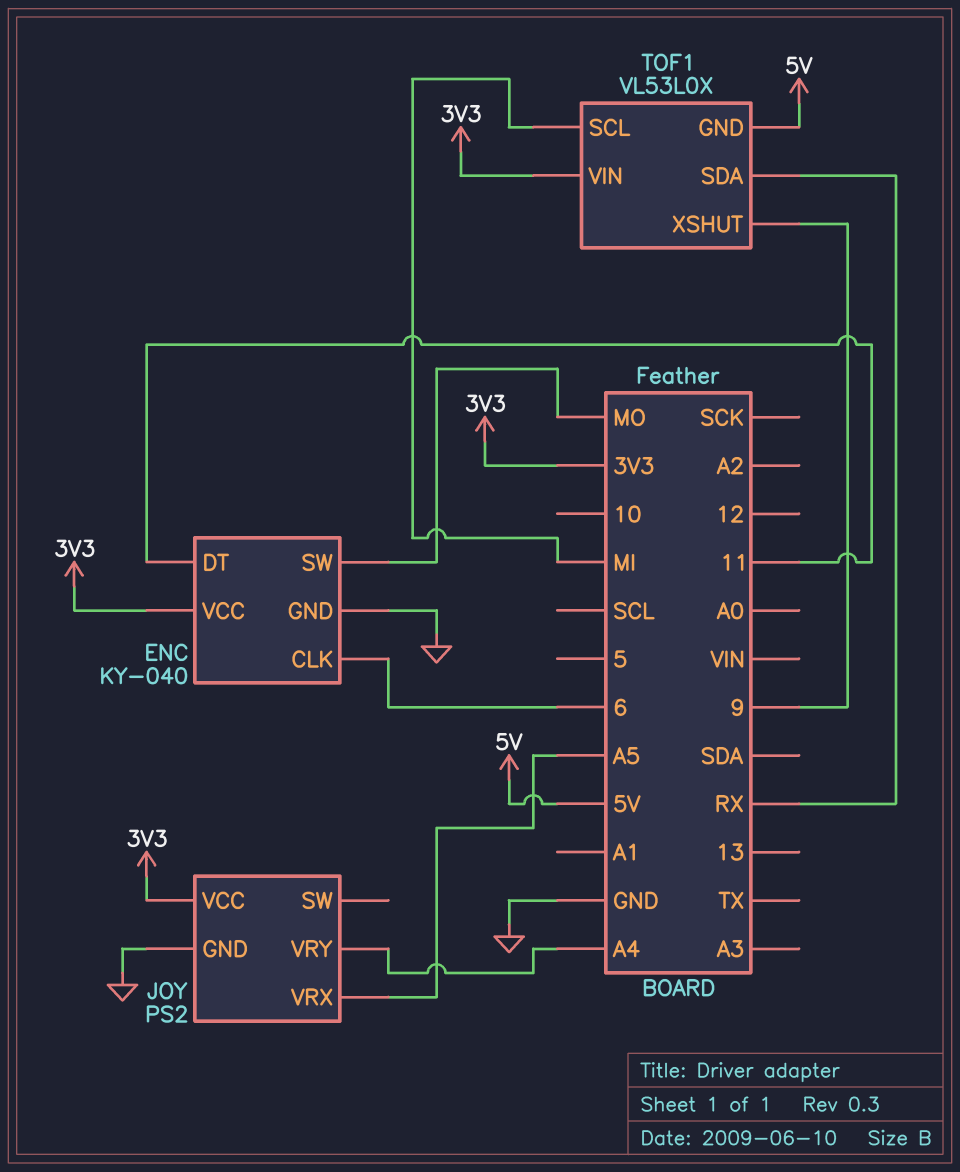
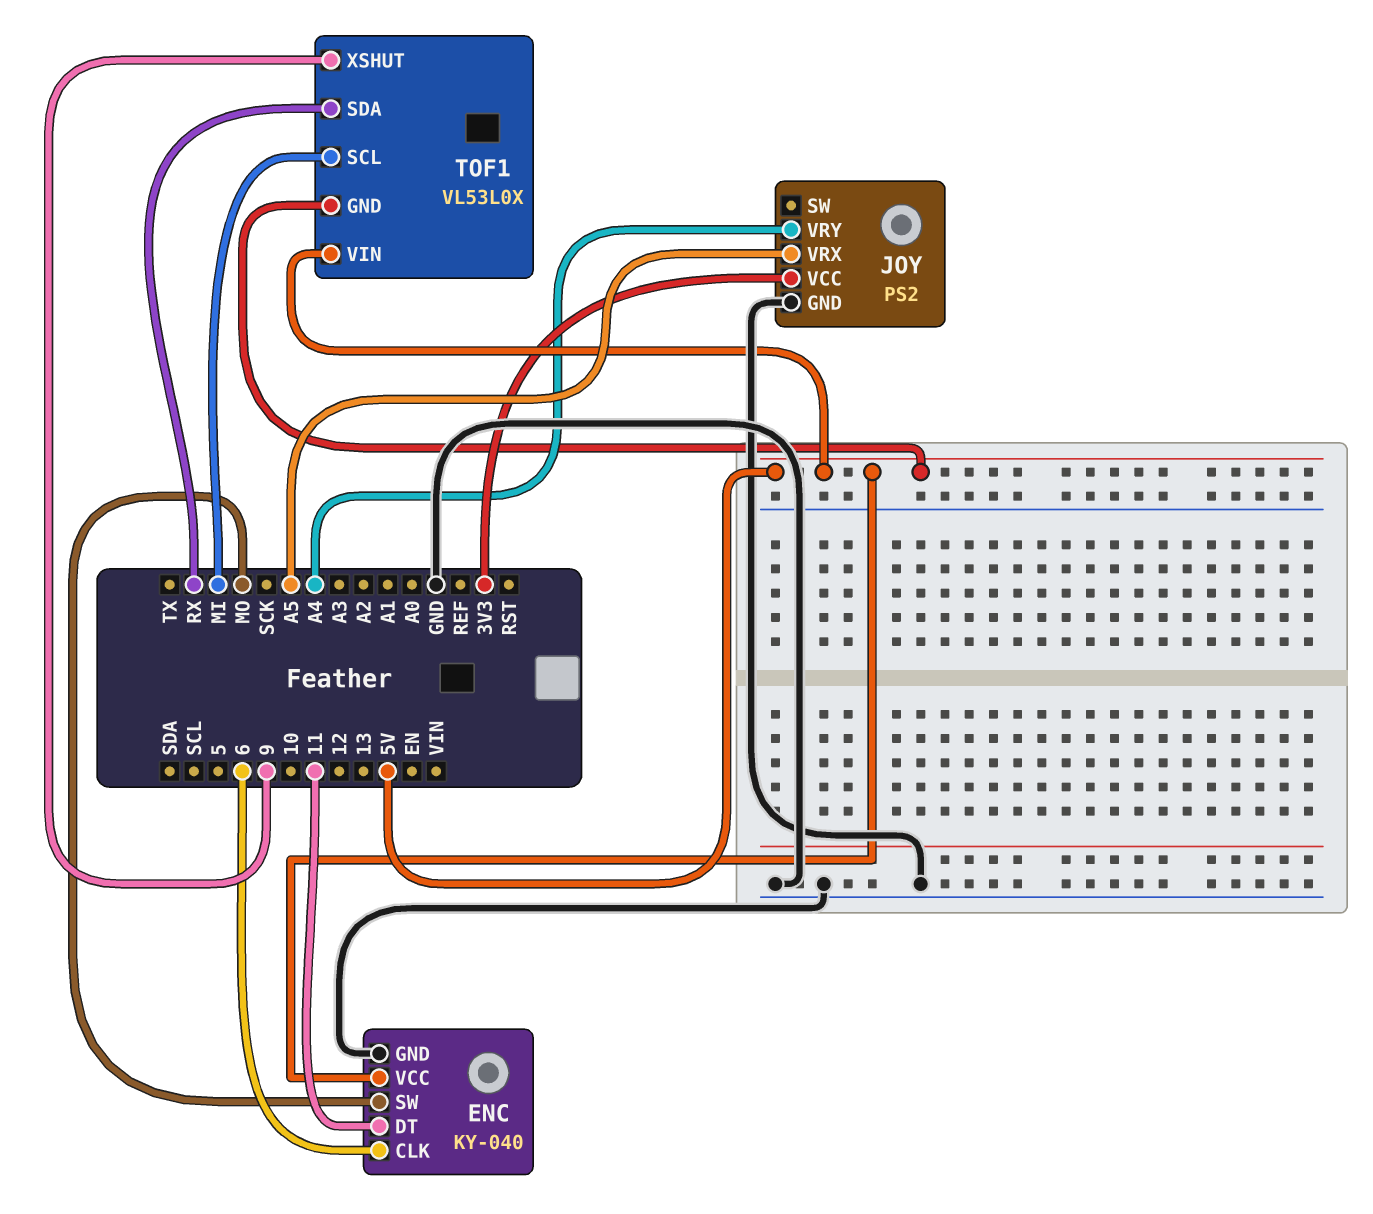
ENC pin VCC: 3V3 -> 5V
TOF1 pin VIN: 3V3 -> 5V

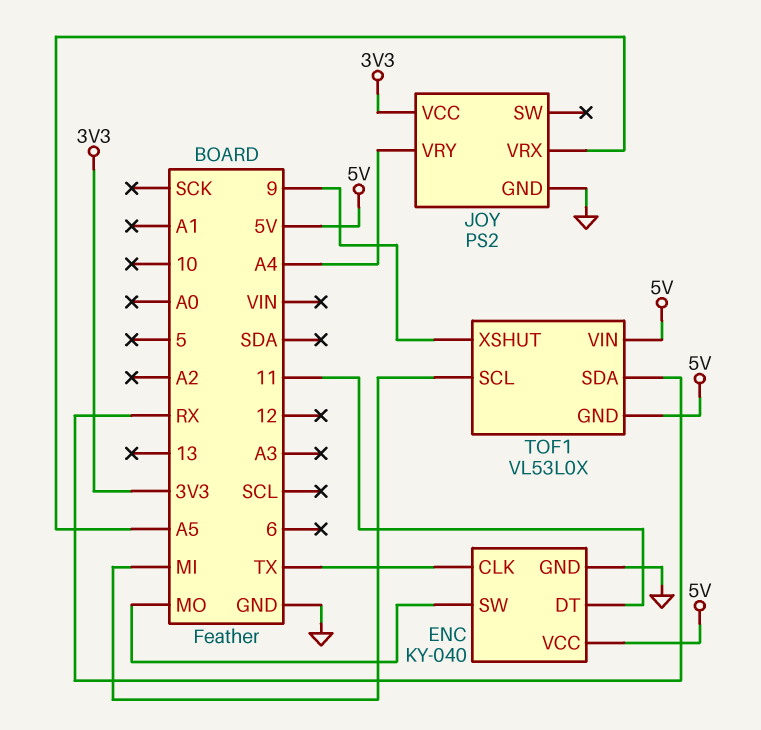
ENC pin CLK: 6 -> TX

